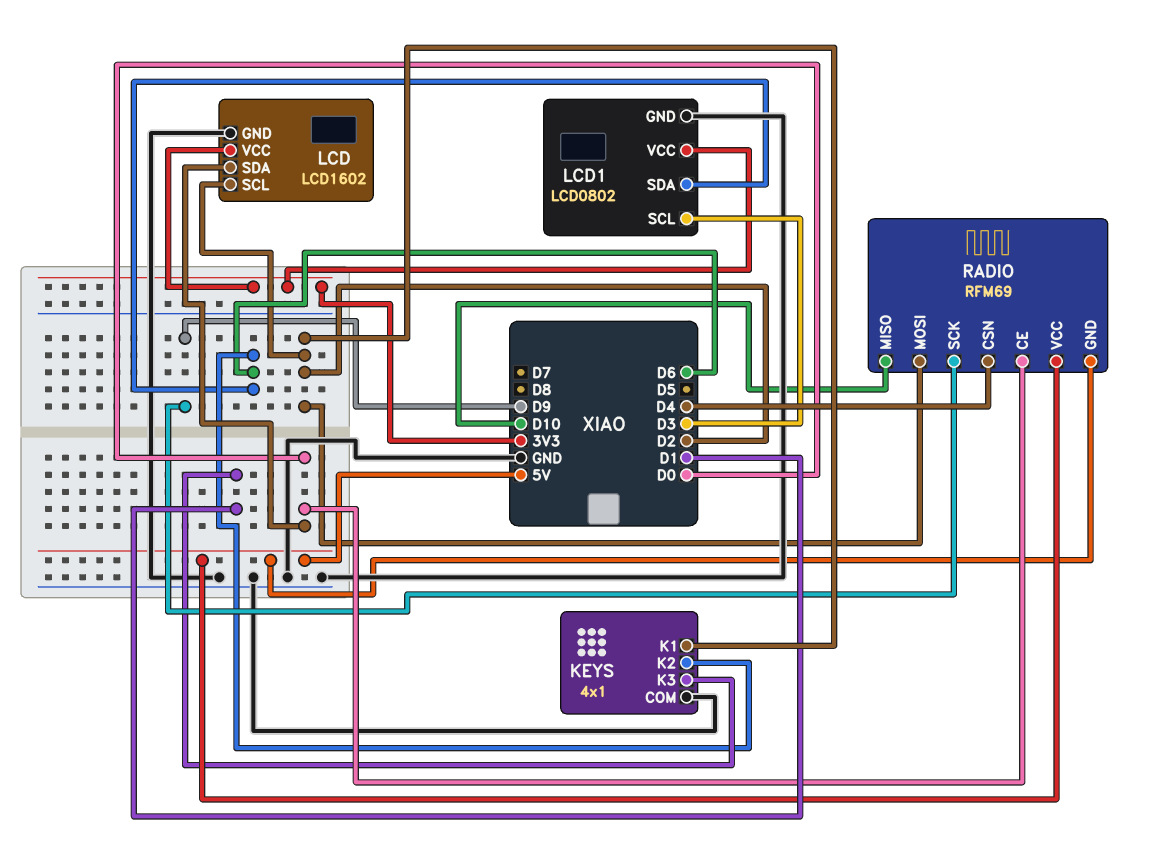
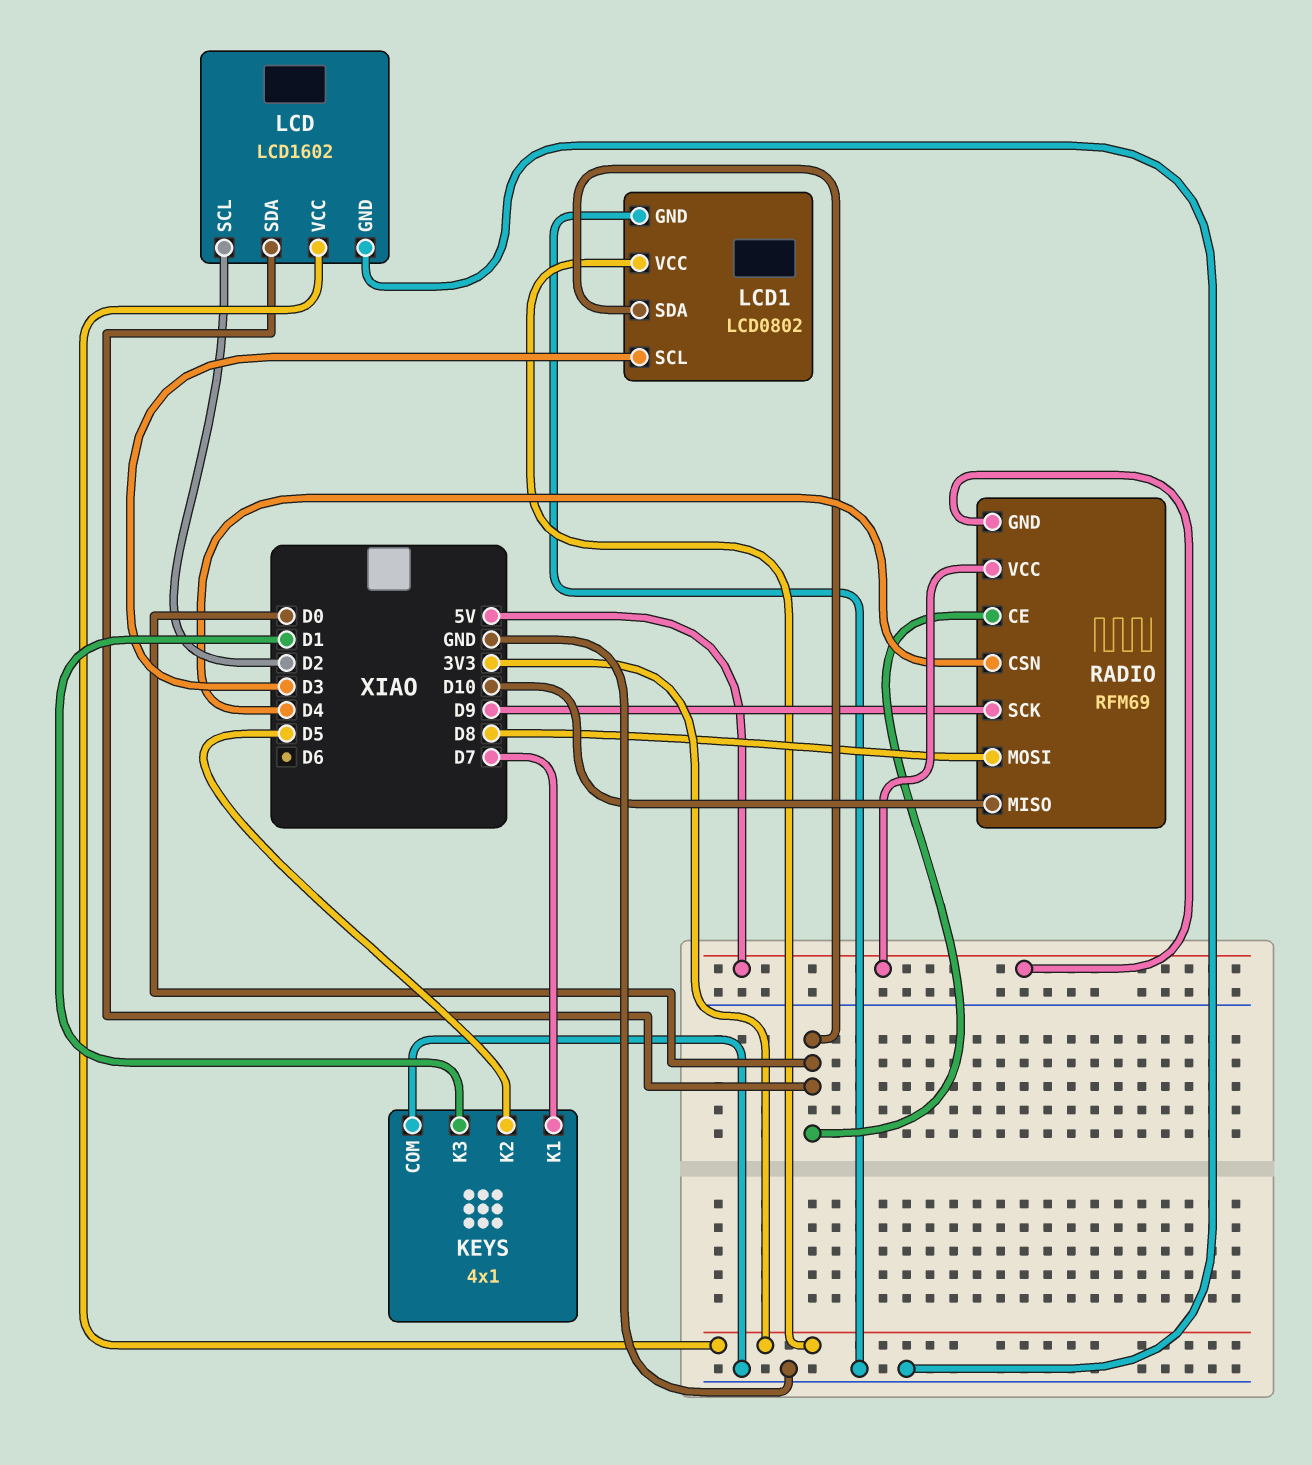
KEYS pin K1: D2 -> D7
KEYS pin K2: D6 -> D5
LCD1 pin SDA: D6 -> D0
RADIO pin MOSI: D2 -> D8

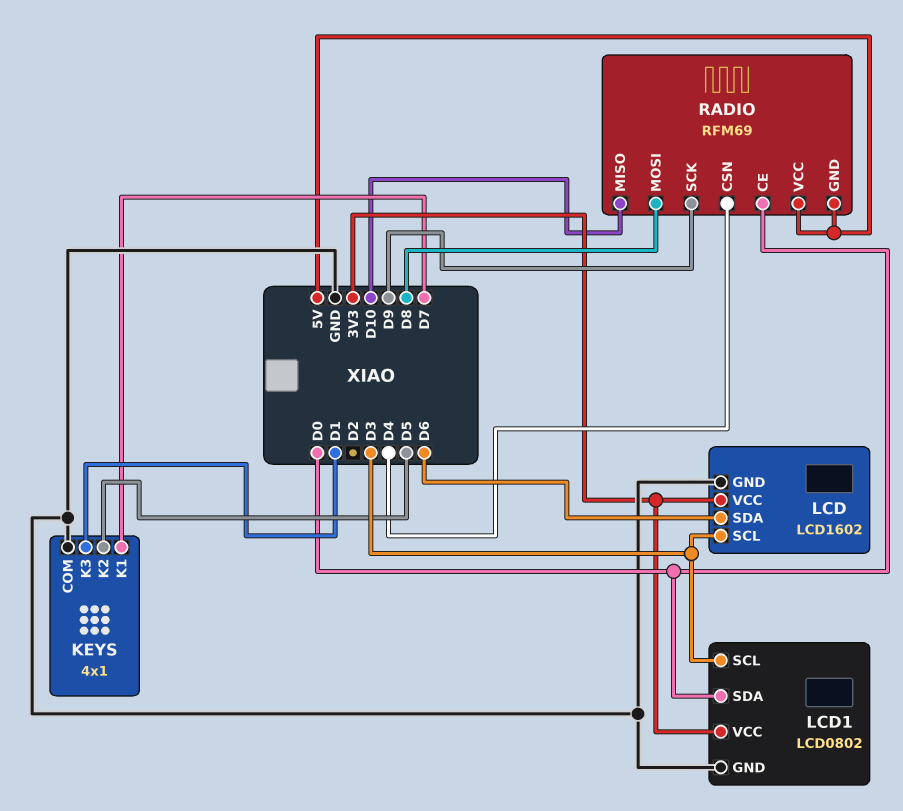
LCD pin SCL: D2 -> D3
LCD pin SDA: D0 -> D6

